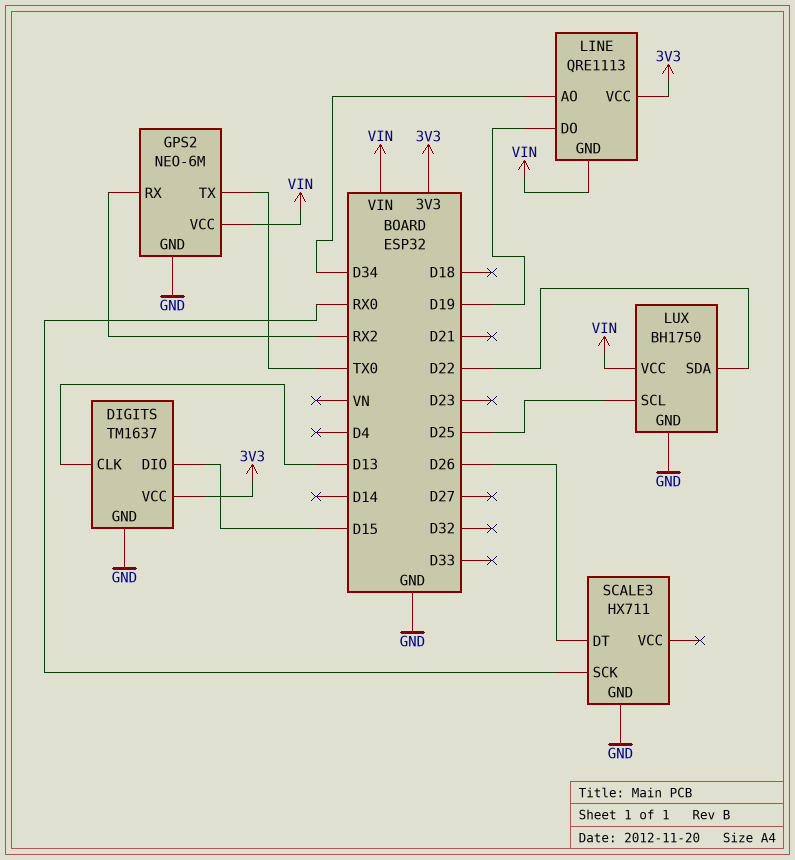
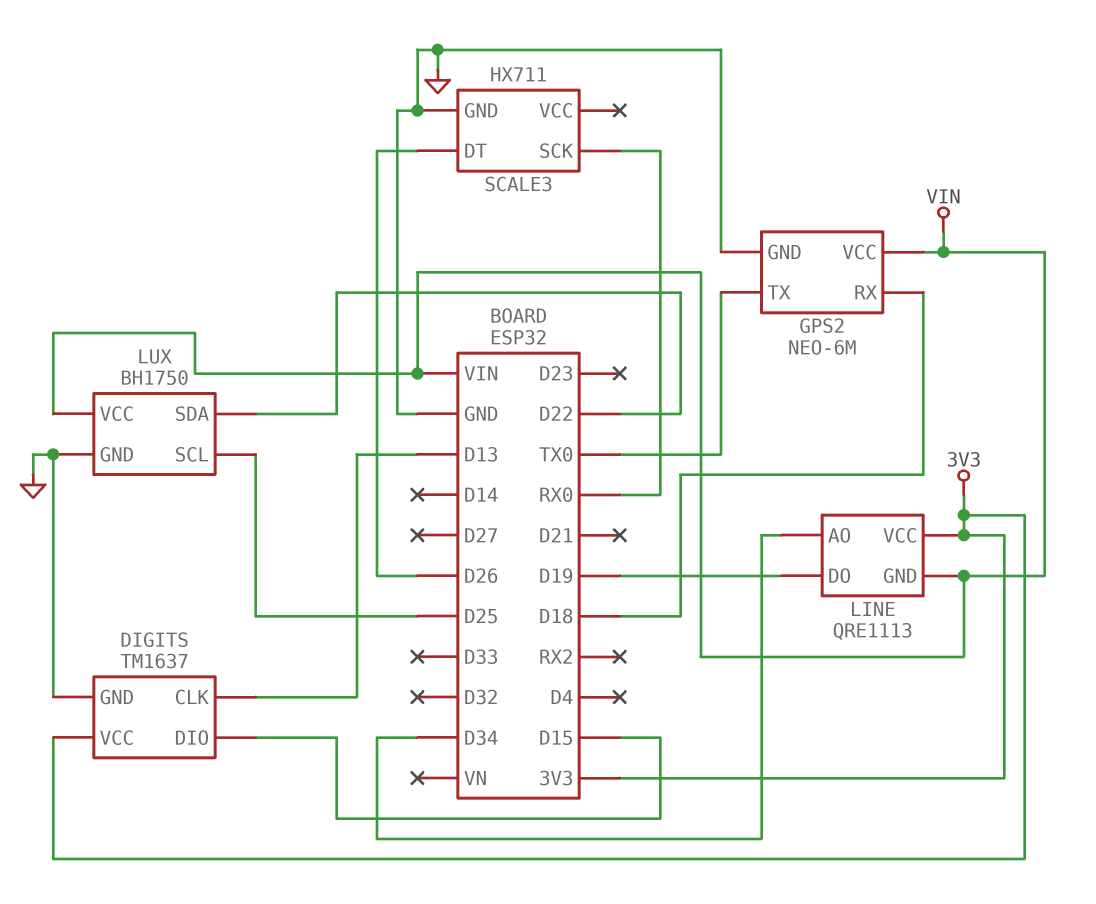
GPS2 pin RX: RX2 -> D18

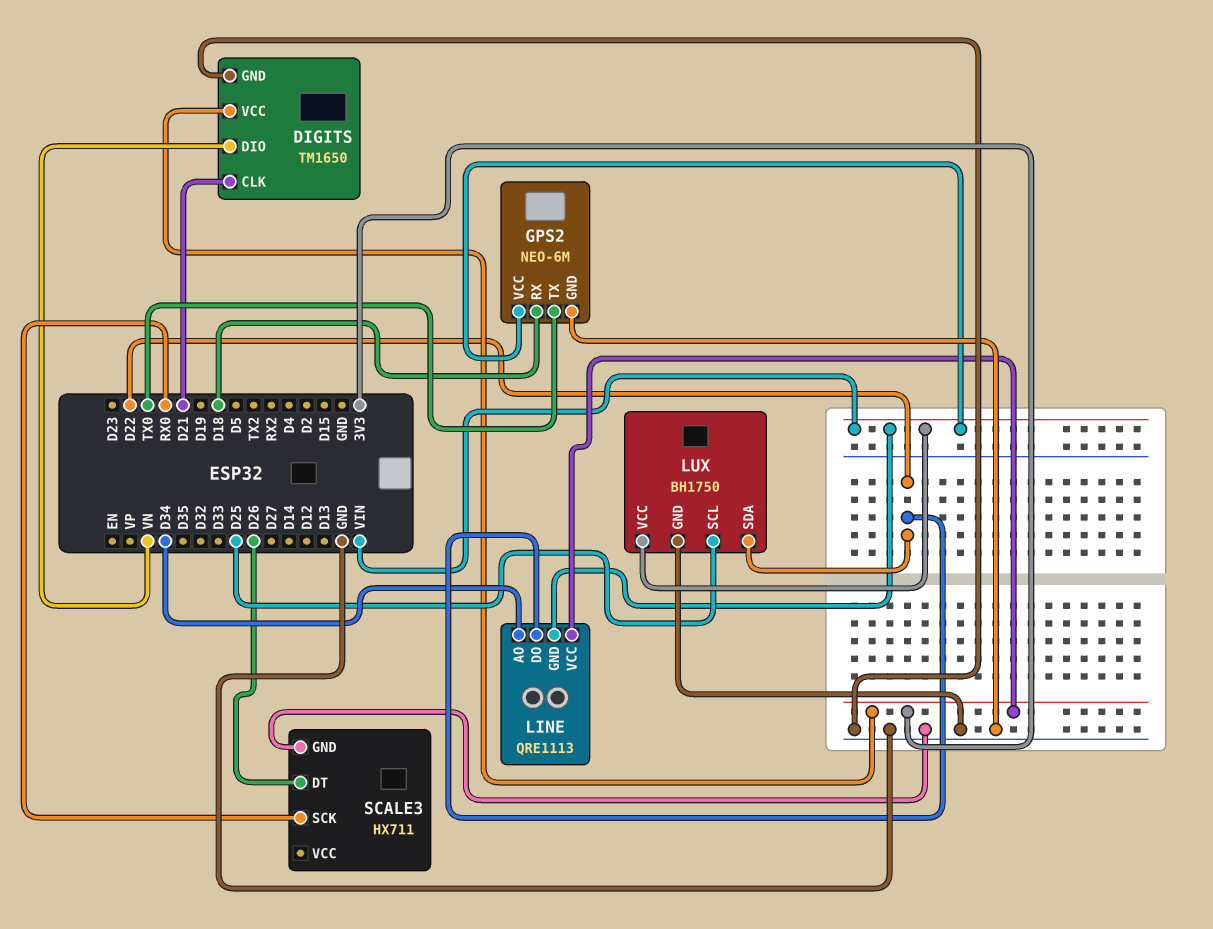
DIGITS: TM1637 -> TM1650
DIGITS pin CLK: D13 -> D21
DIGITS pin DIO: D15 -> VN
LINE pin DO: D19 -> D22

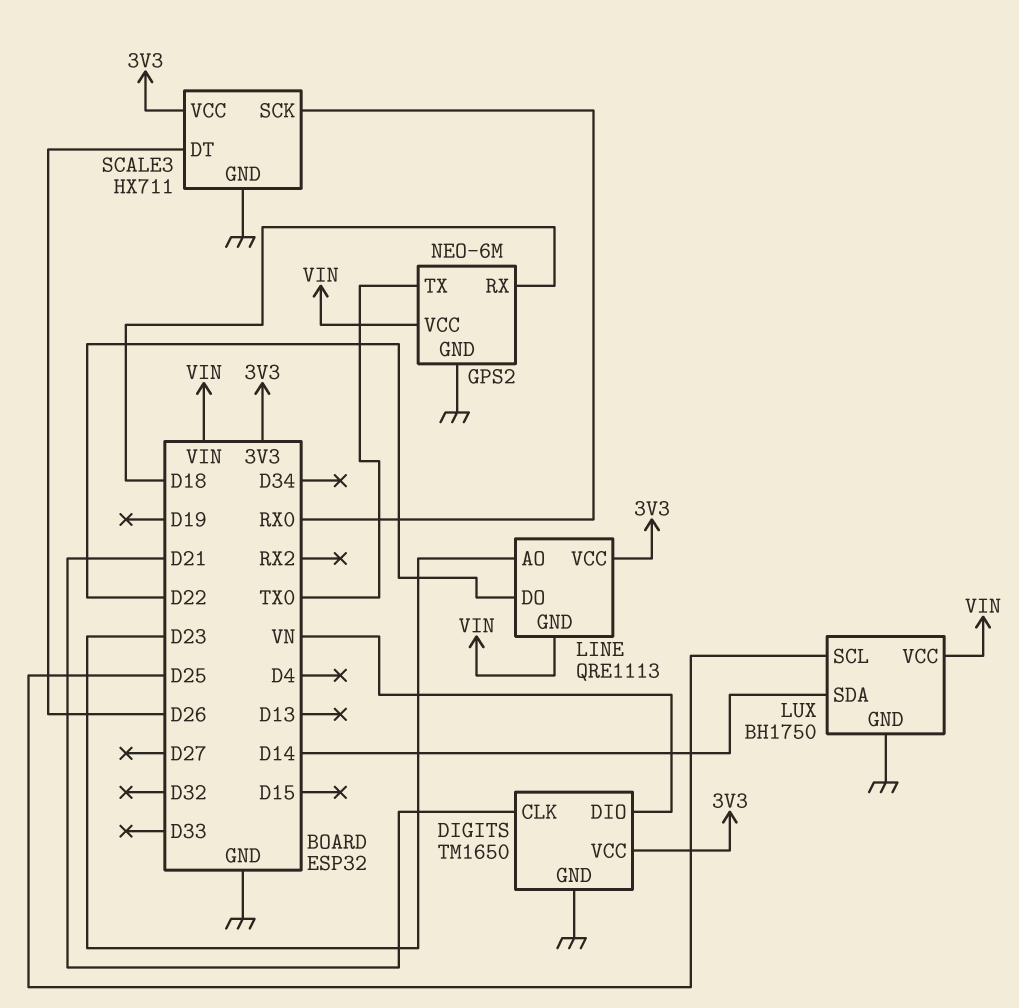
LINE pin AO: D34 -> D23
LUX pin SDA: D22 -> D14
SCALE3 pin VCC: none -> 3V3

